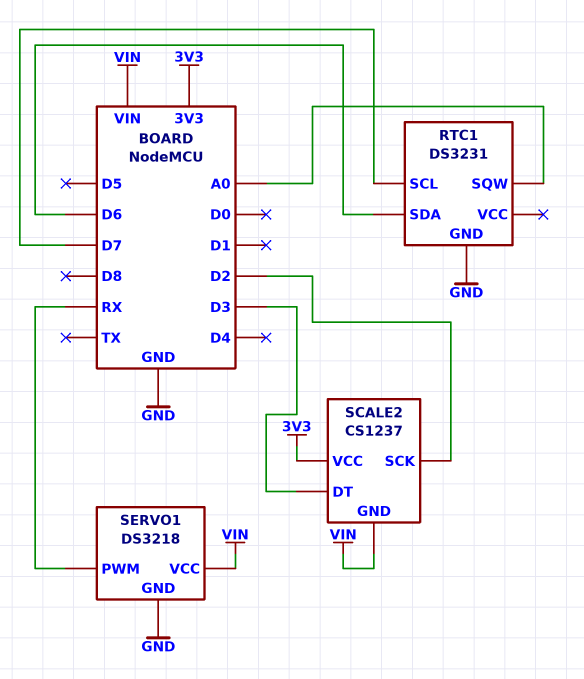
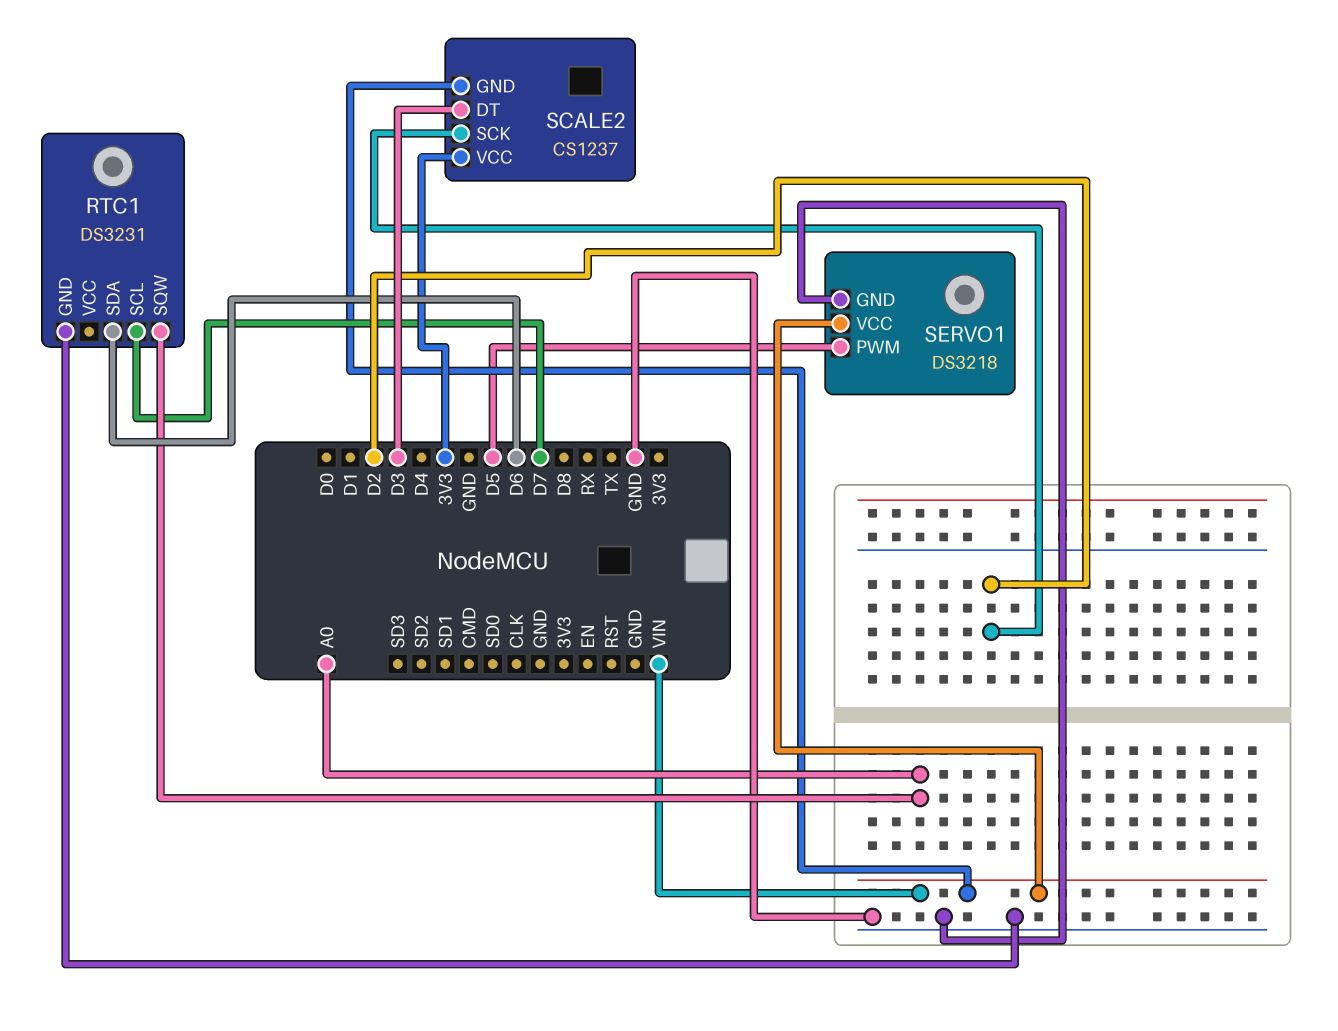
SERVO1 pin PWM: RX -> D5

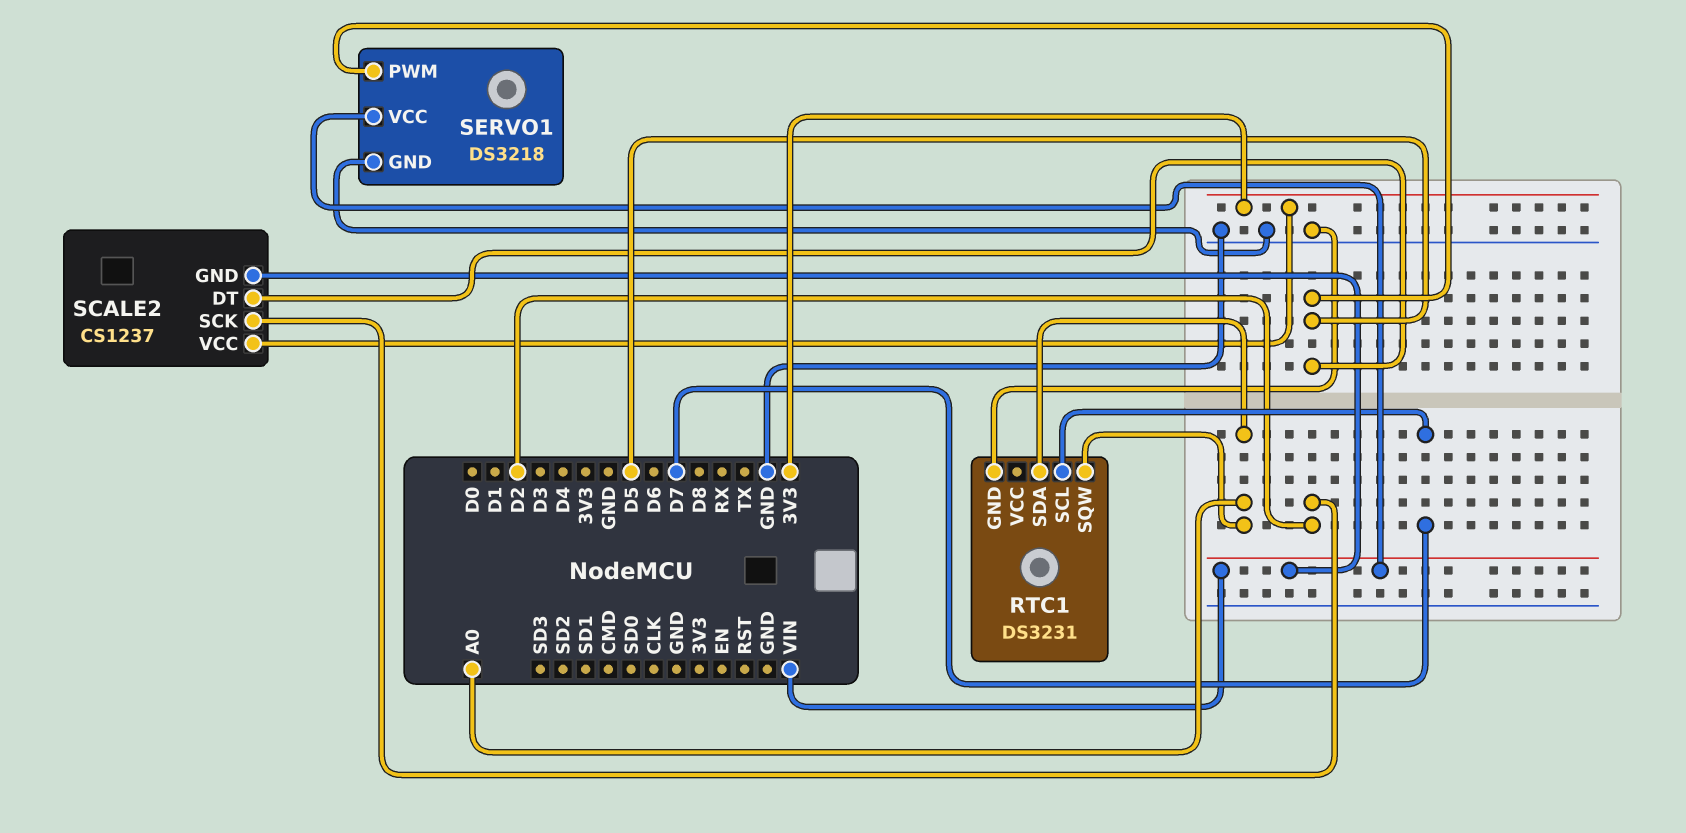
RTC1 pin SDA: D6 -> A0
SCALE2 pin DT: D3 -> D5

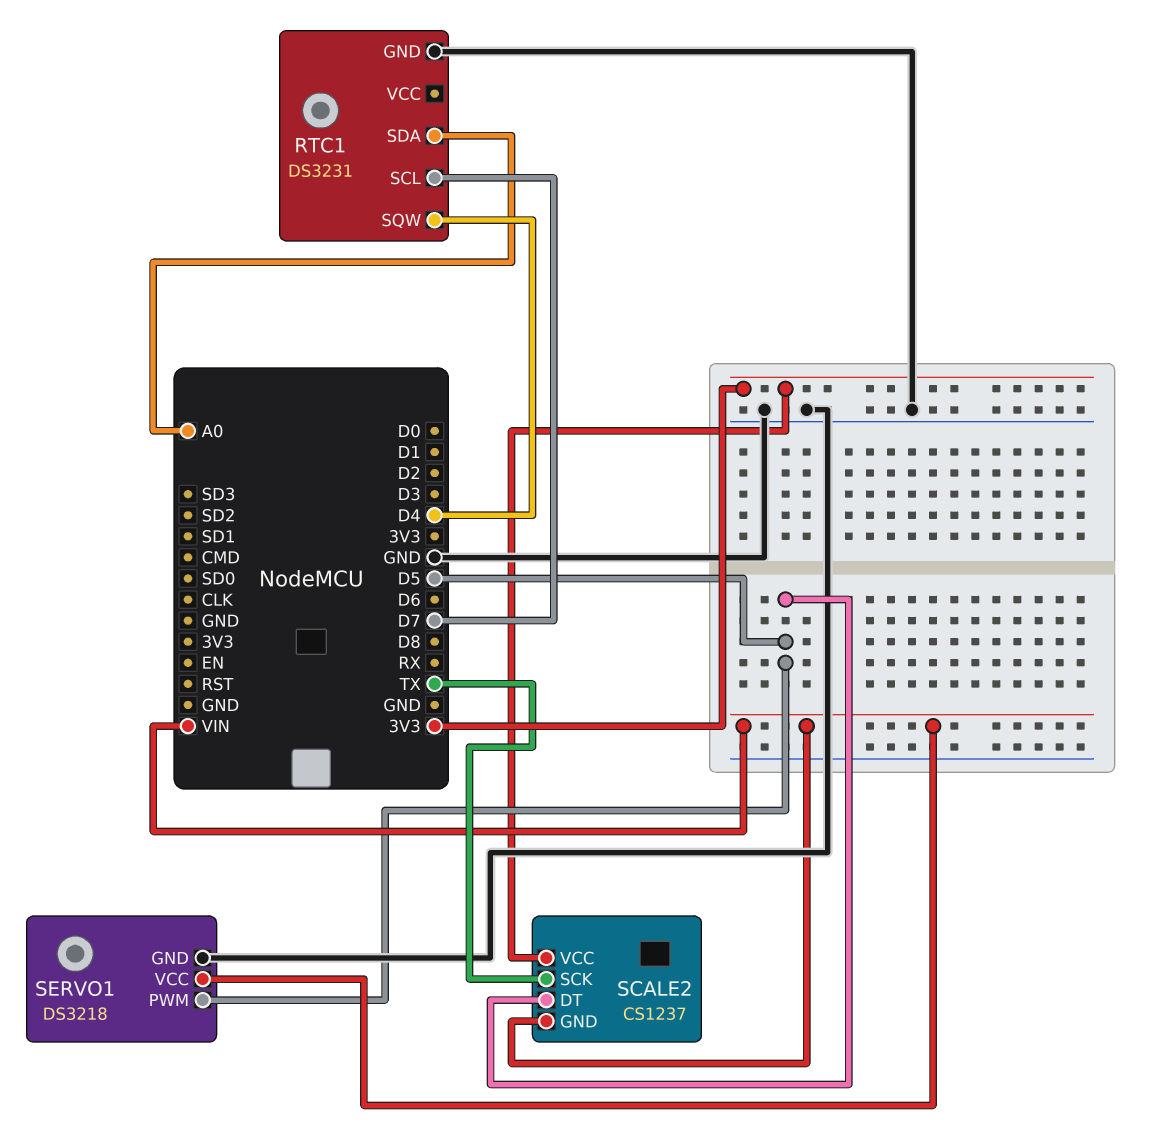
RTC1 pin SQW: A0 -> D4
SCALE2 pin SCK: D2 -> TX

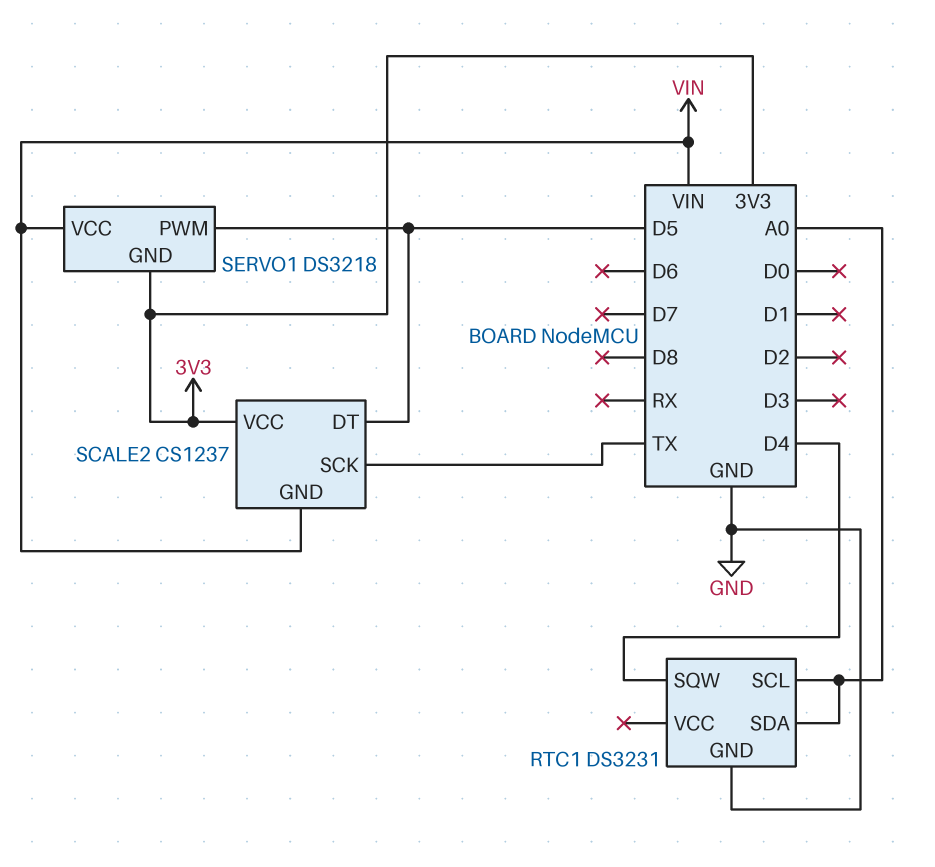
RTC1 pin SCL: D7 -> A0
SERVO1 pin GND: GND -> 3V3

